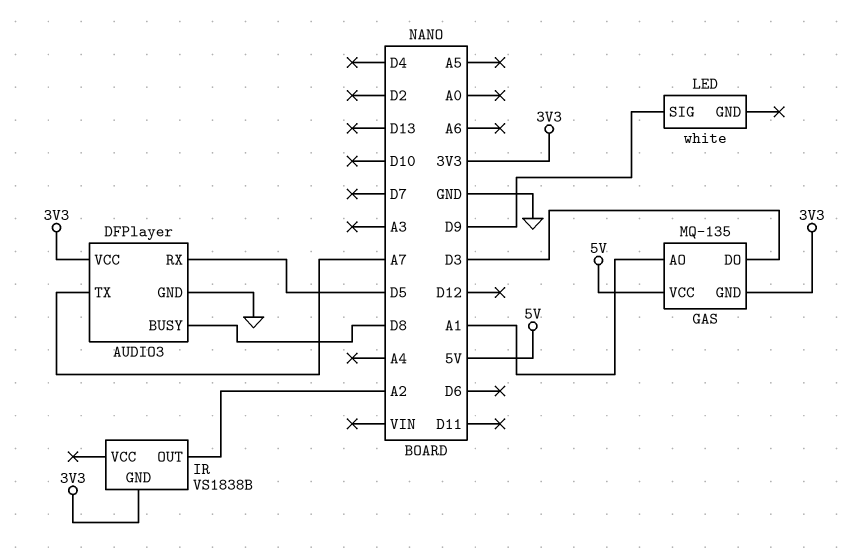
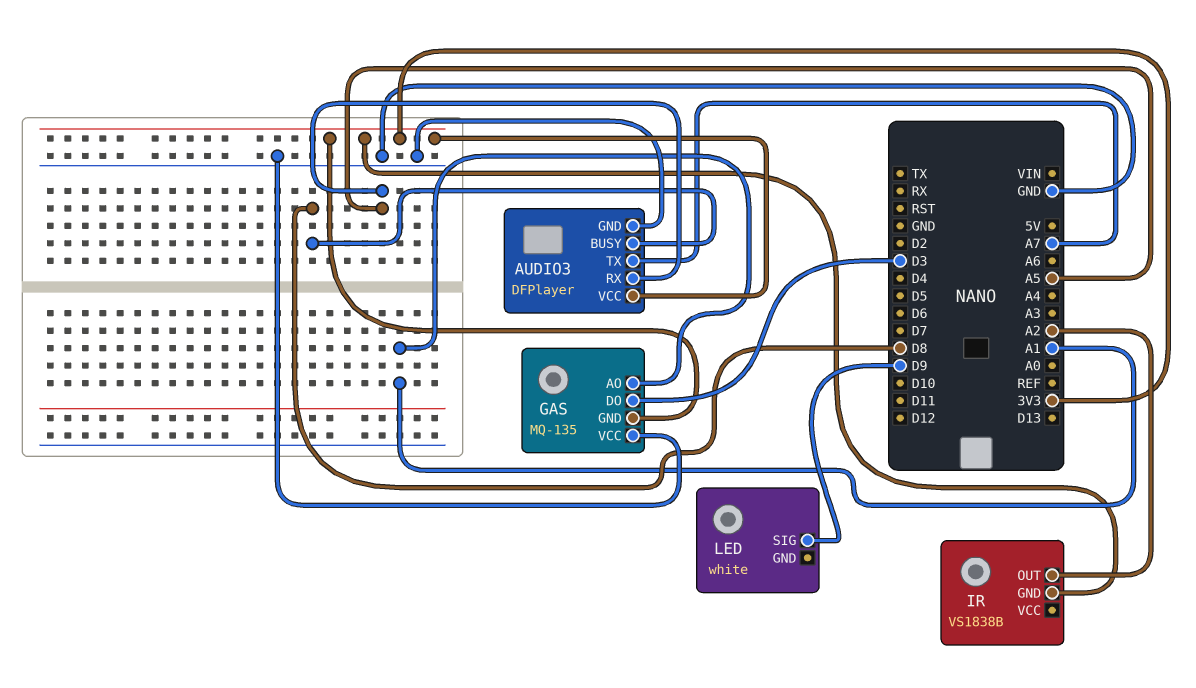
AUDIO3 pin RX: D5 -> A5
GAS pin VCC: 5V -> GND

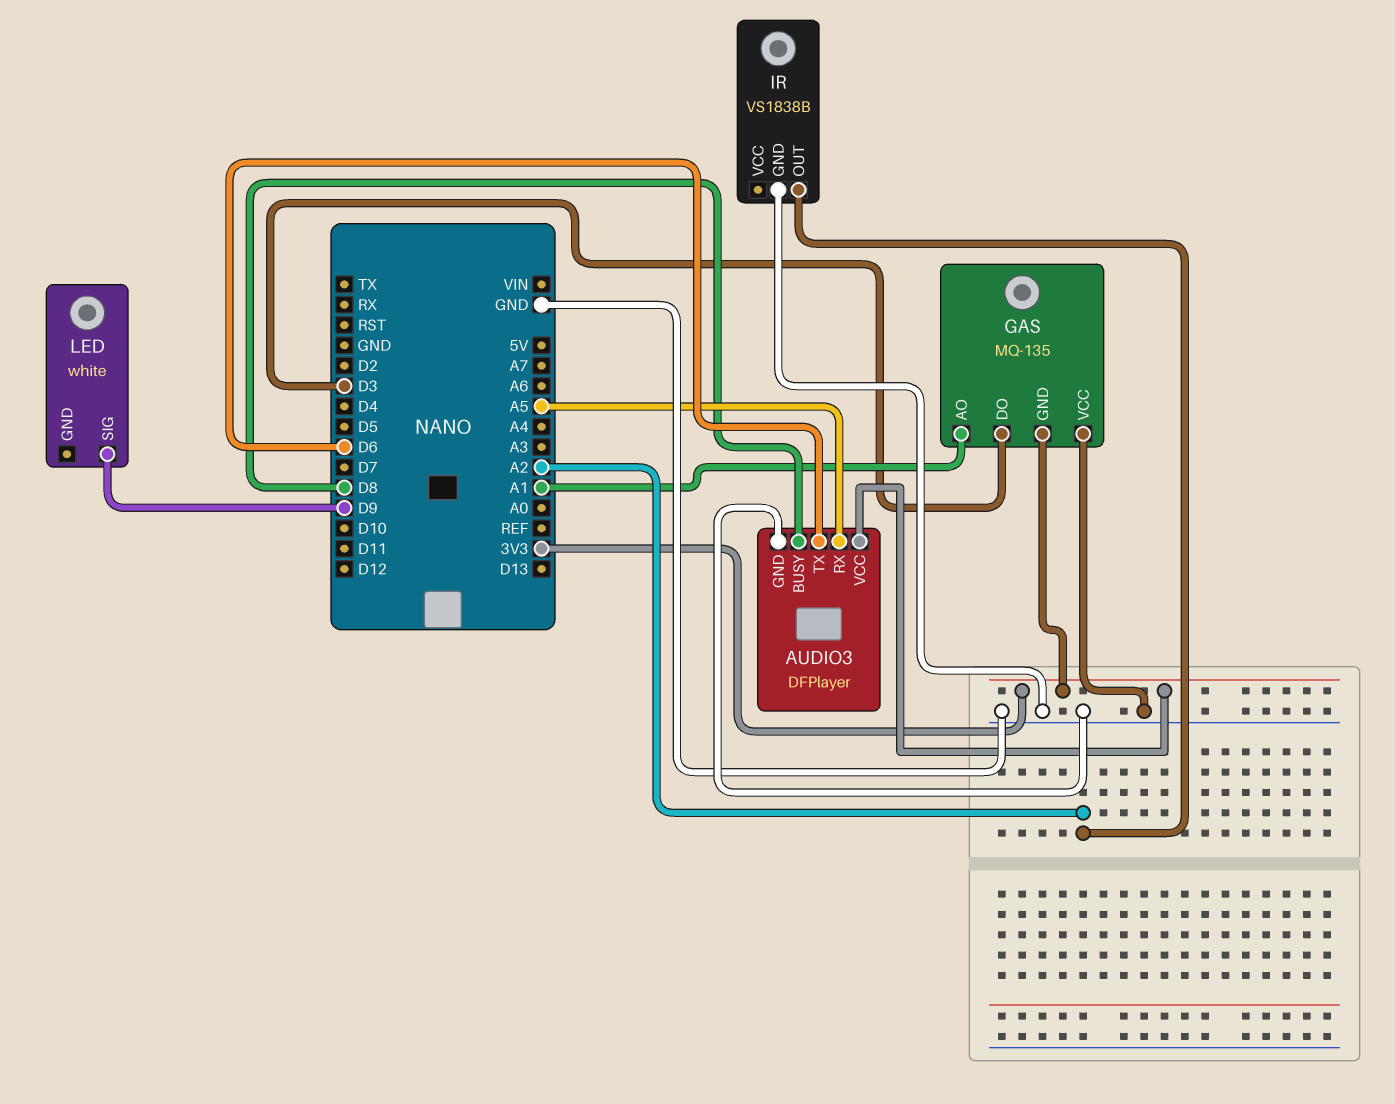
AUDIO3 pin TX: A7 -> D6
IR pin GND: 3V3 -> GND

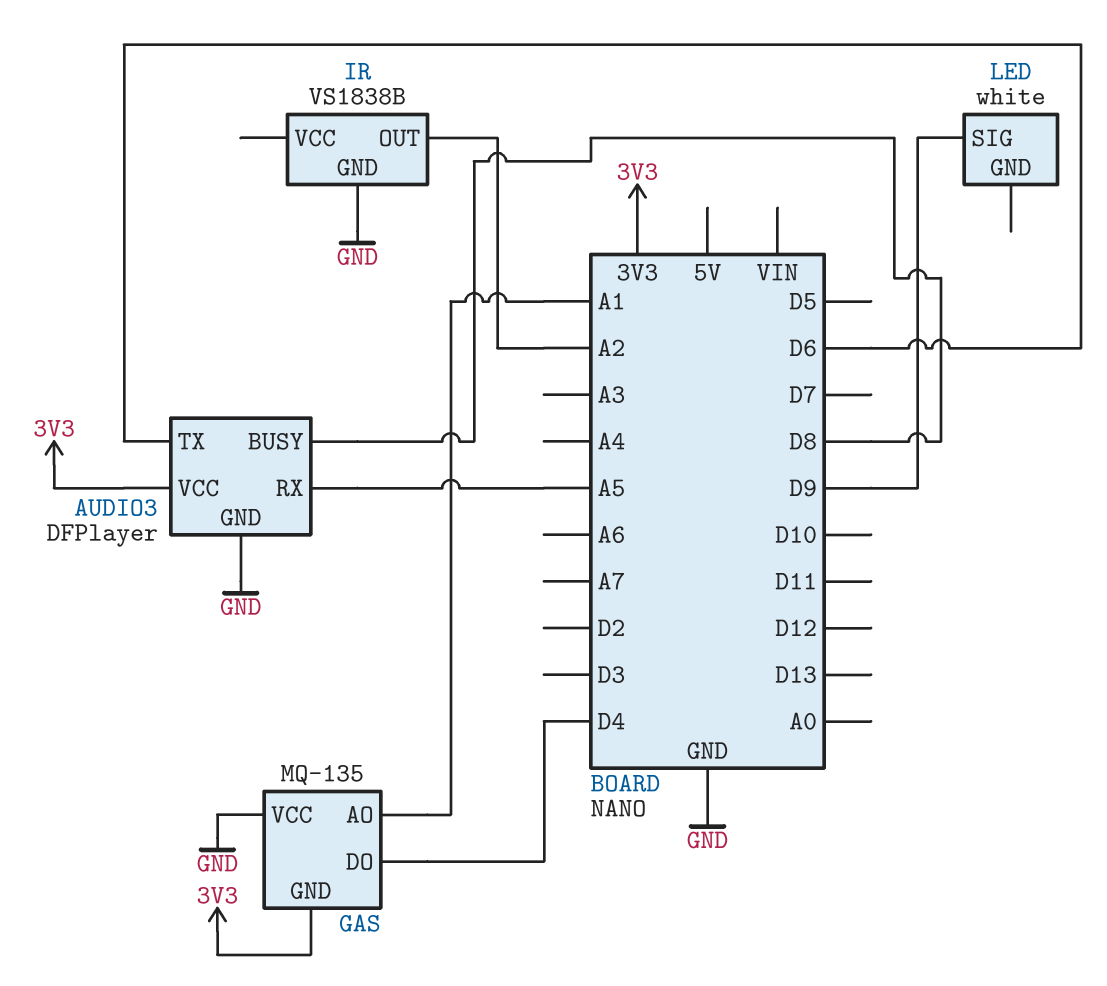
GAS pin DO: D3 -> D4

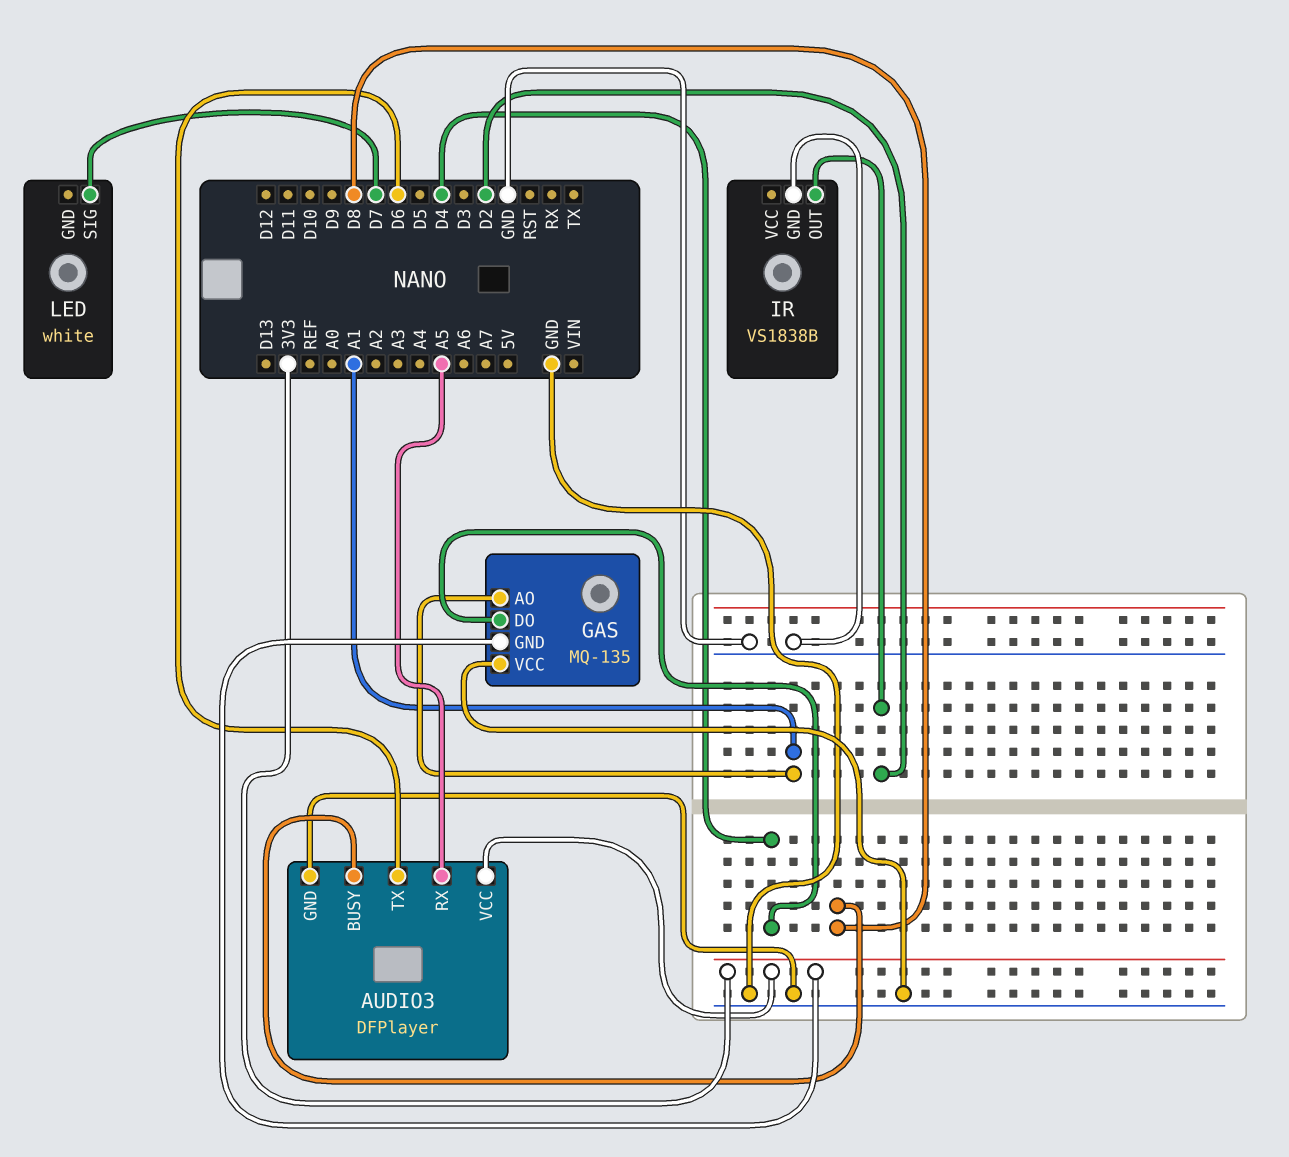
IR pin OUT: A2 -> D2
LED pin SIG: D9 -> D7

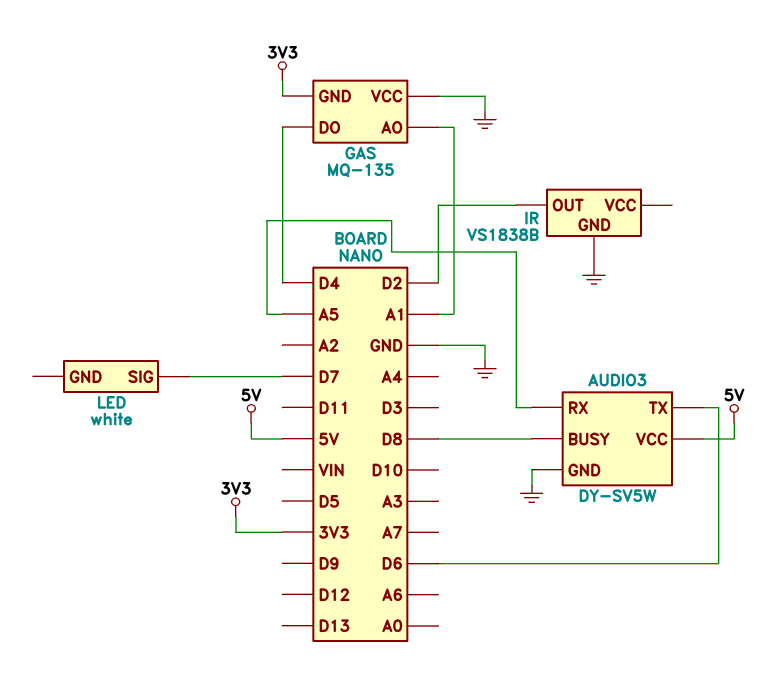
AUDIO3: DFPlayer -> DY-SV5W
AUDIO3 pin VCC: 3V3 -> 5V

